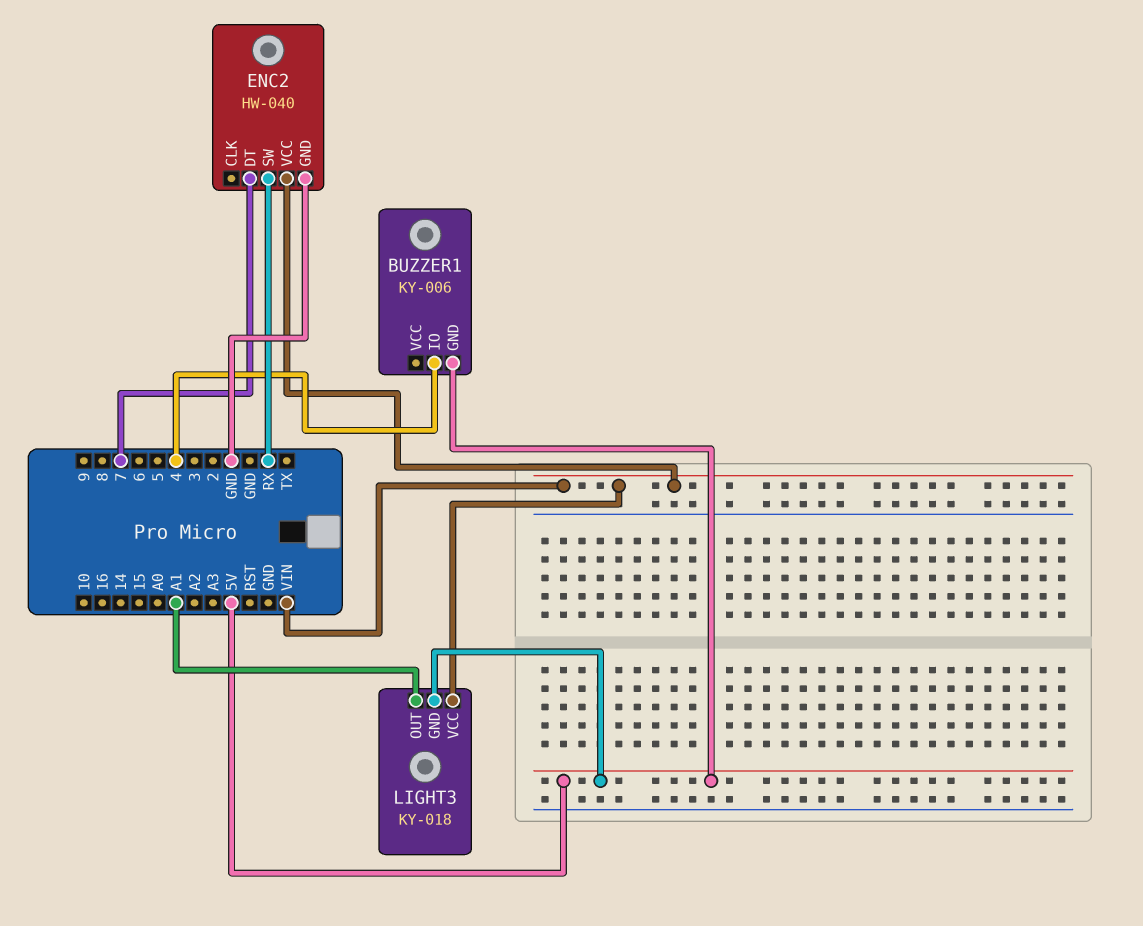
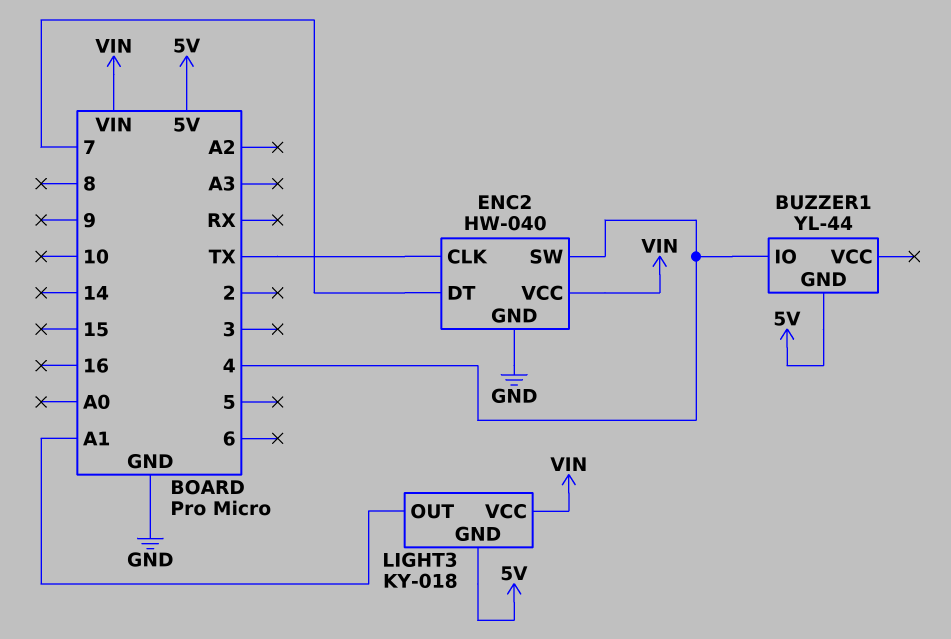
BUZZER1: KY-006 -> YL-44
ENC2 pin CLK: none -> TX
ENC2 pin SW: RX -> 4

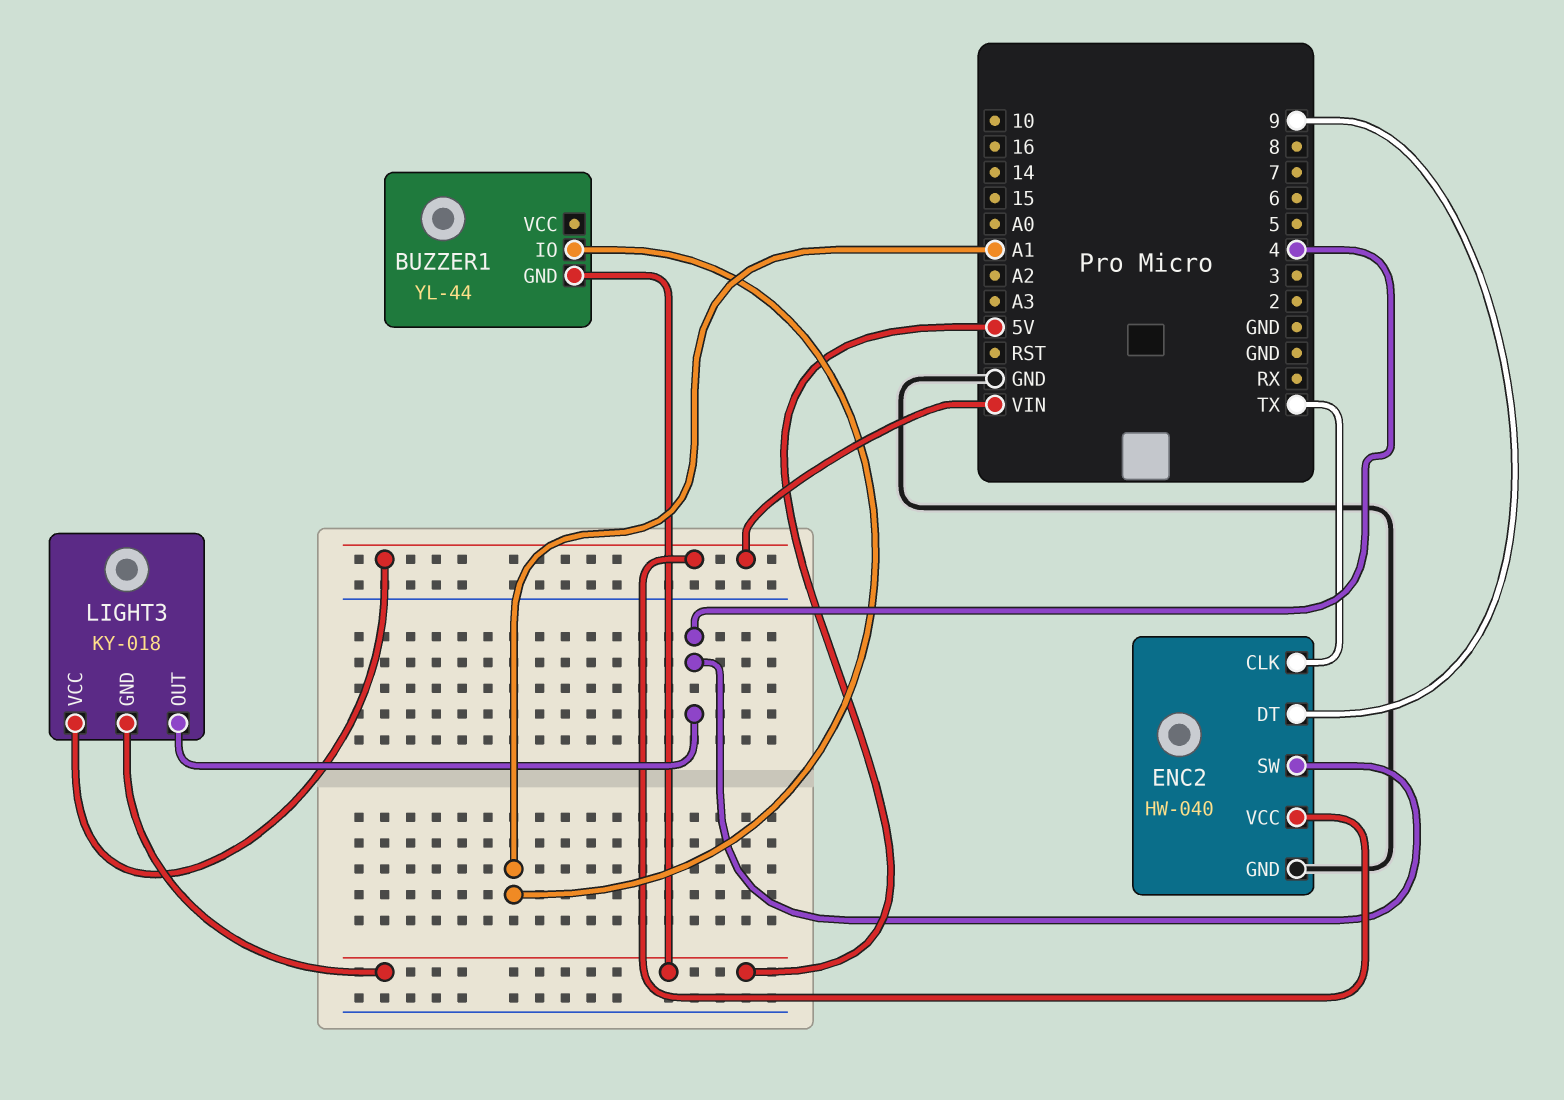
BUZZER1 pin IO: 4 -> A1
ENC2 pin DT: 7 -> 9
LIGHT3 pin OUT: A1 -> 4

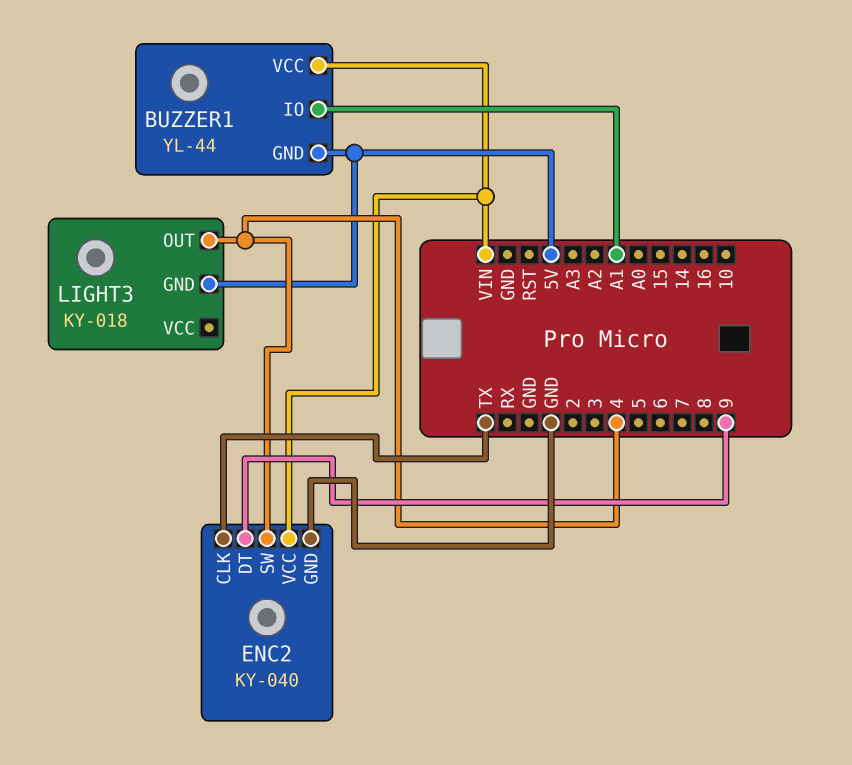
BUZZER1 pin VCC: none -> VIN
ENC2: HW-040 -> KY-040
LIGHT3 pin VCC: VIN -> none

